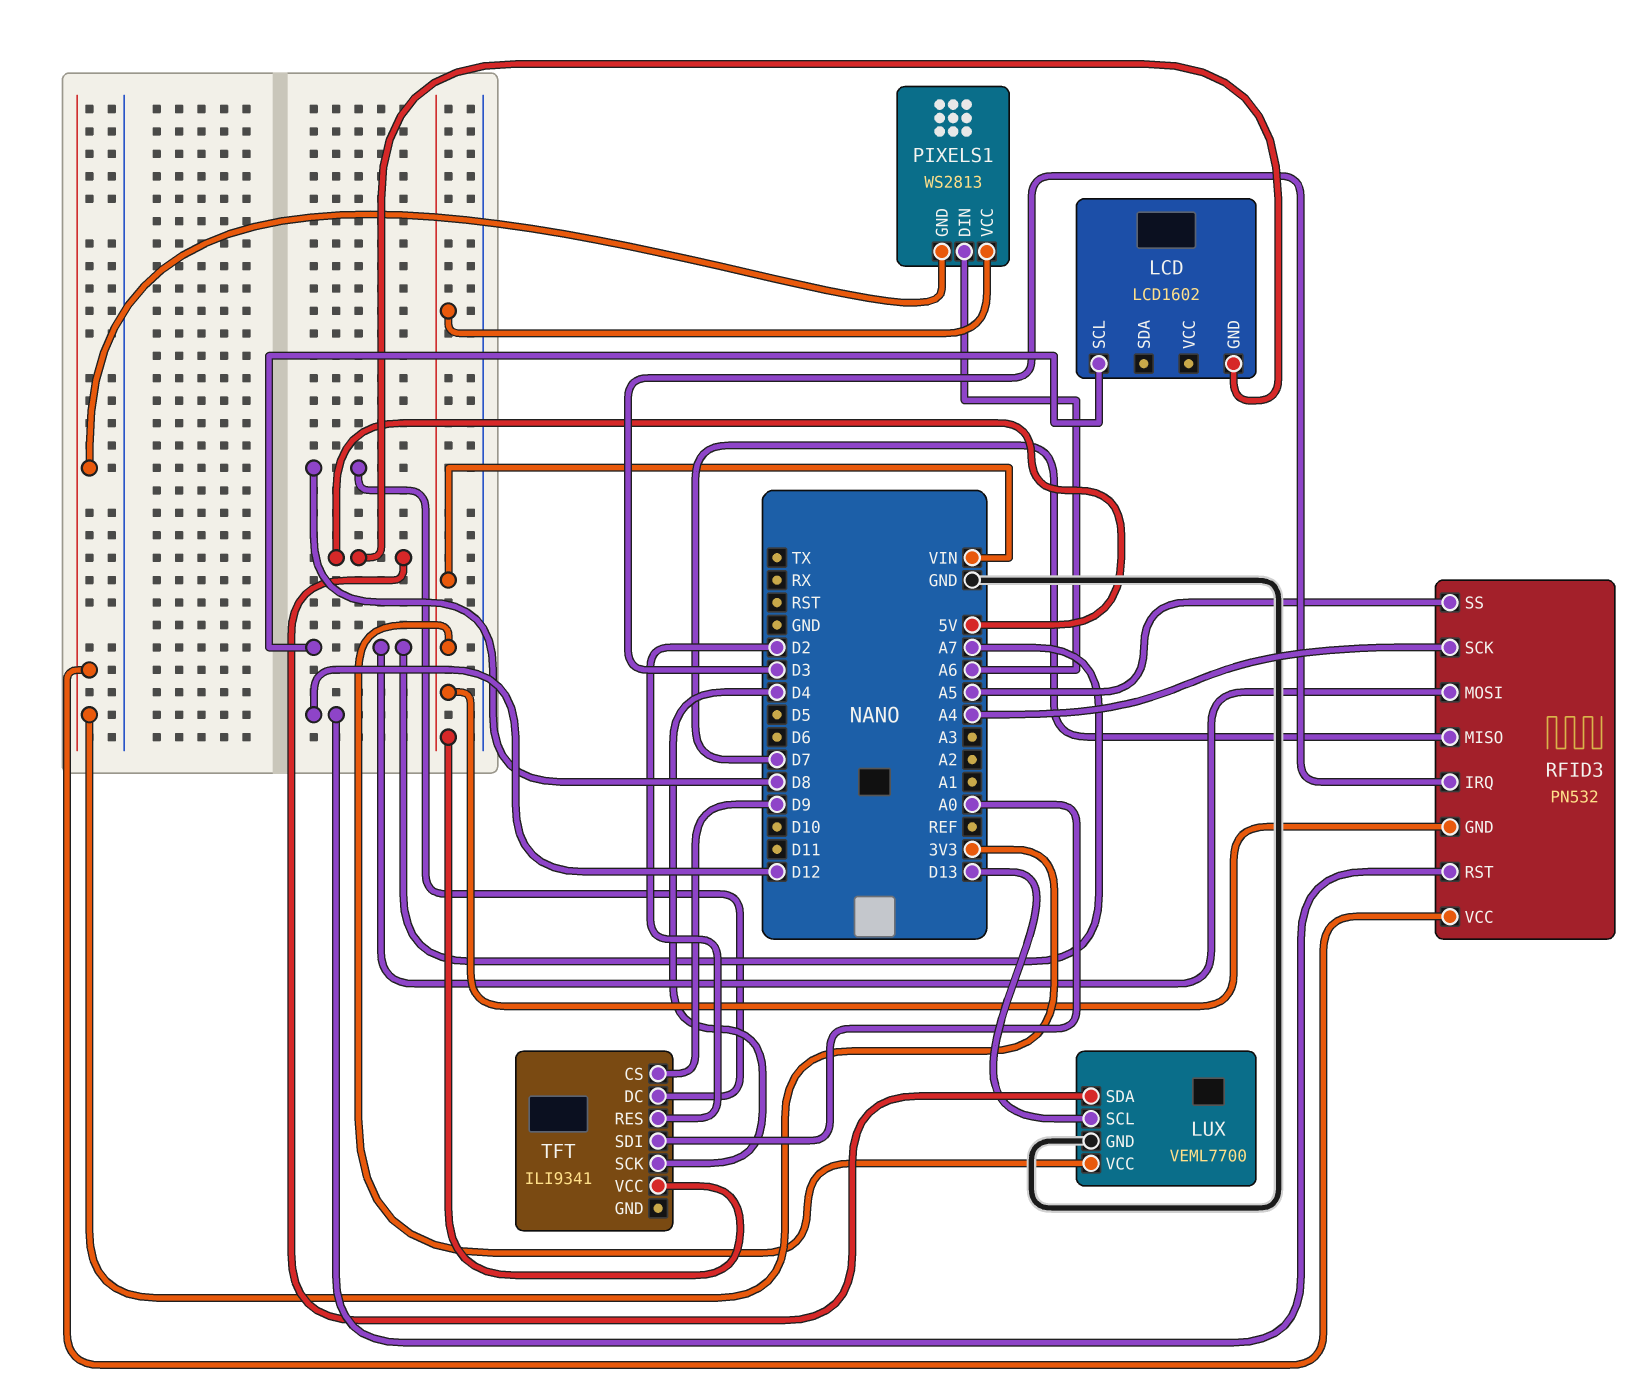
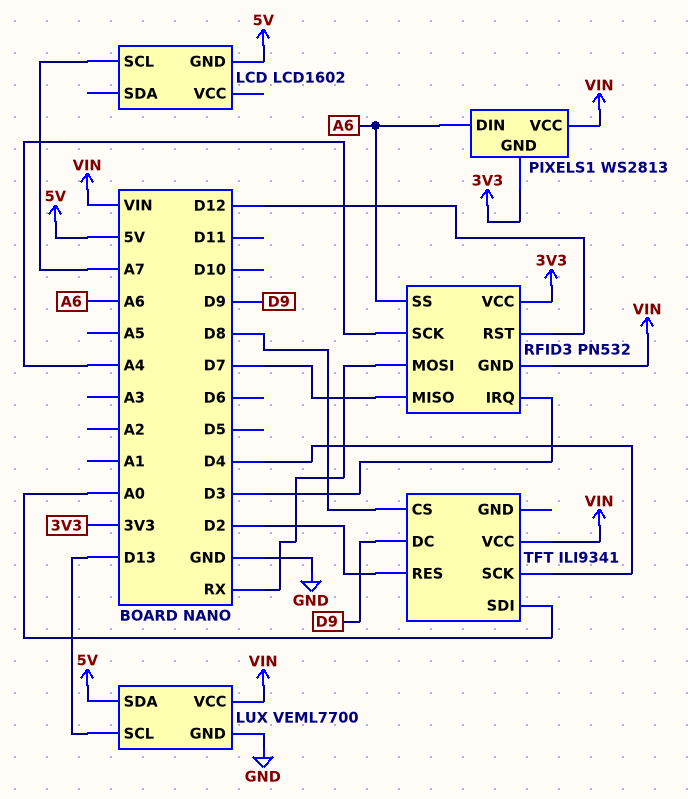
RFID3 pin MOSI: A7 -> RX
RFID3 pin SS: A5 -> A6
TFT pin CS: D9 -> D8
TFT pin DC: D8 -> D9

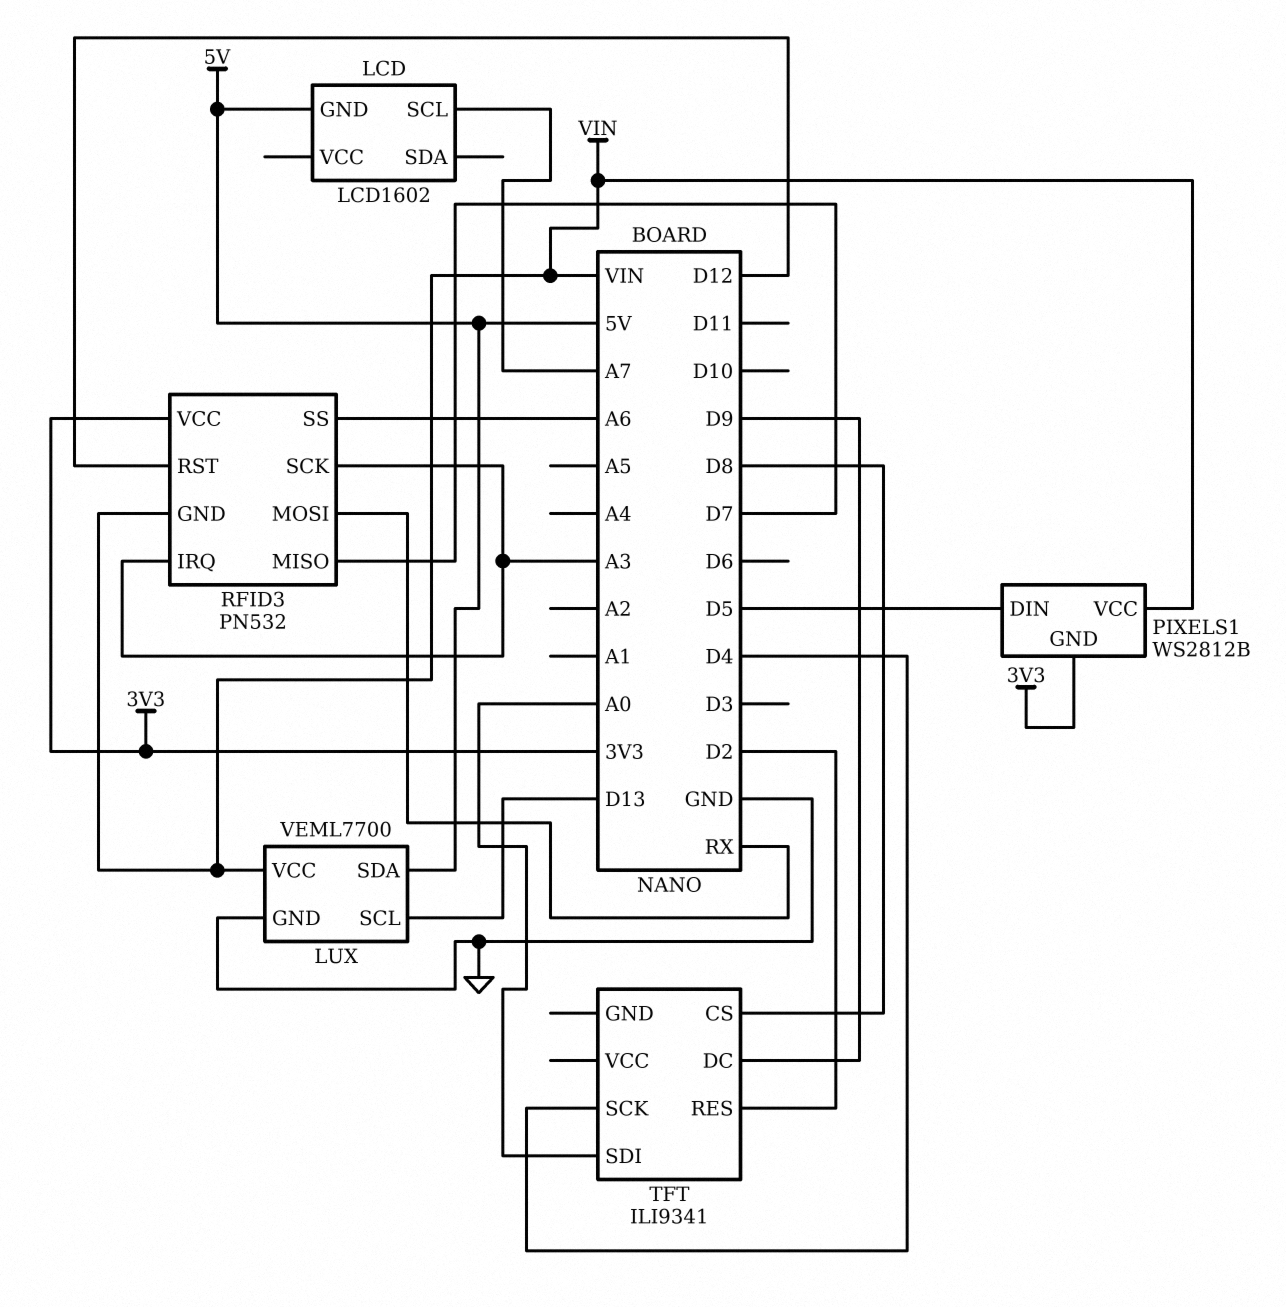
PIXELS1: WS2813 -> WS2812B
PIXELS1 pin DIN: A6 -> D5
RFID3 pin IRQ: D3 -> A3
RFID3 pin SCK: A4 -> A3
TFT pin VCC: VIN -> none

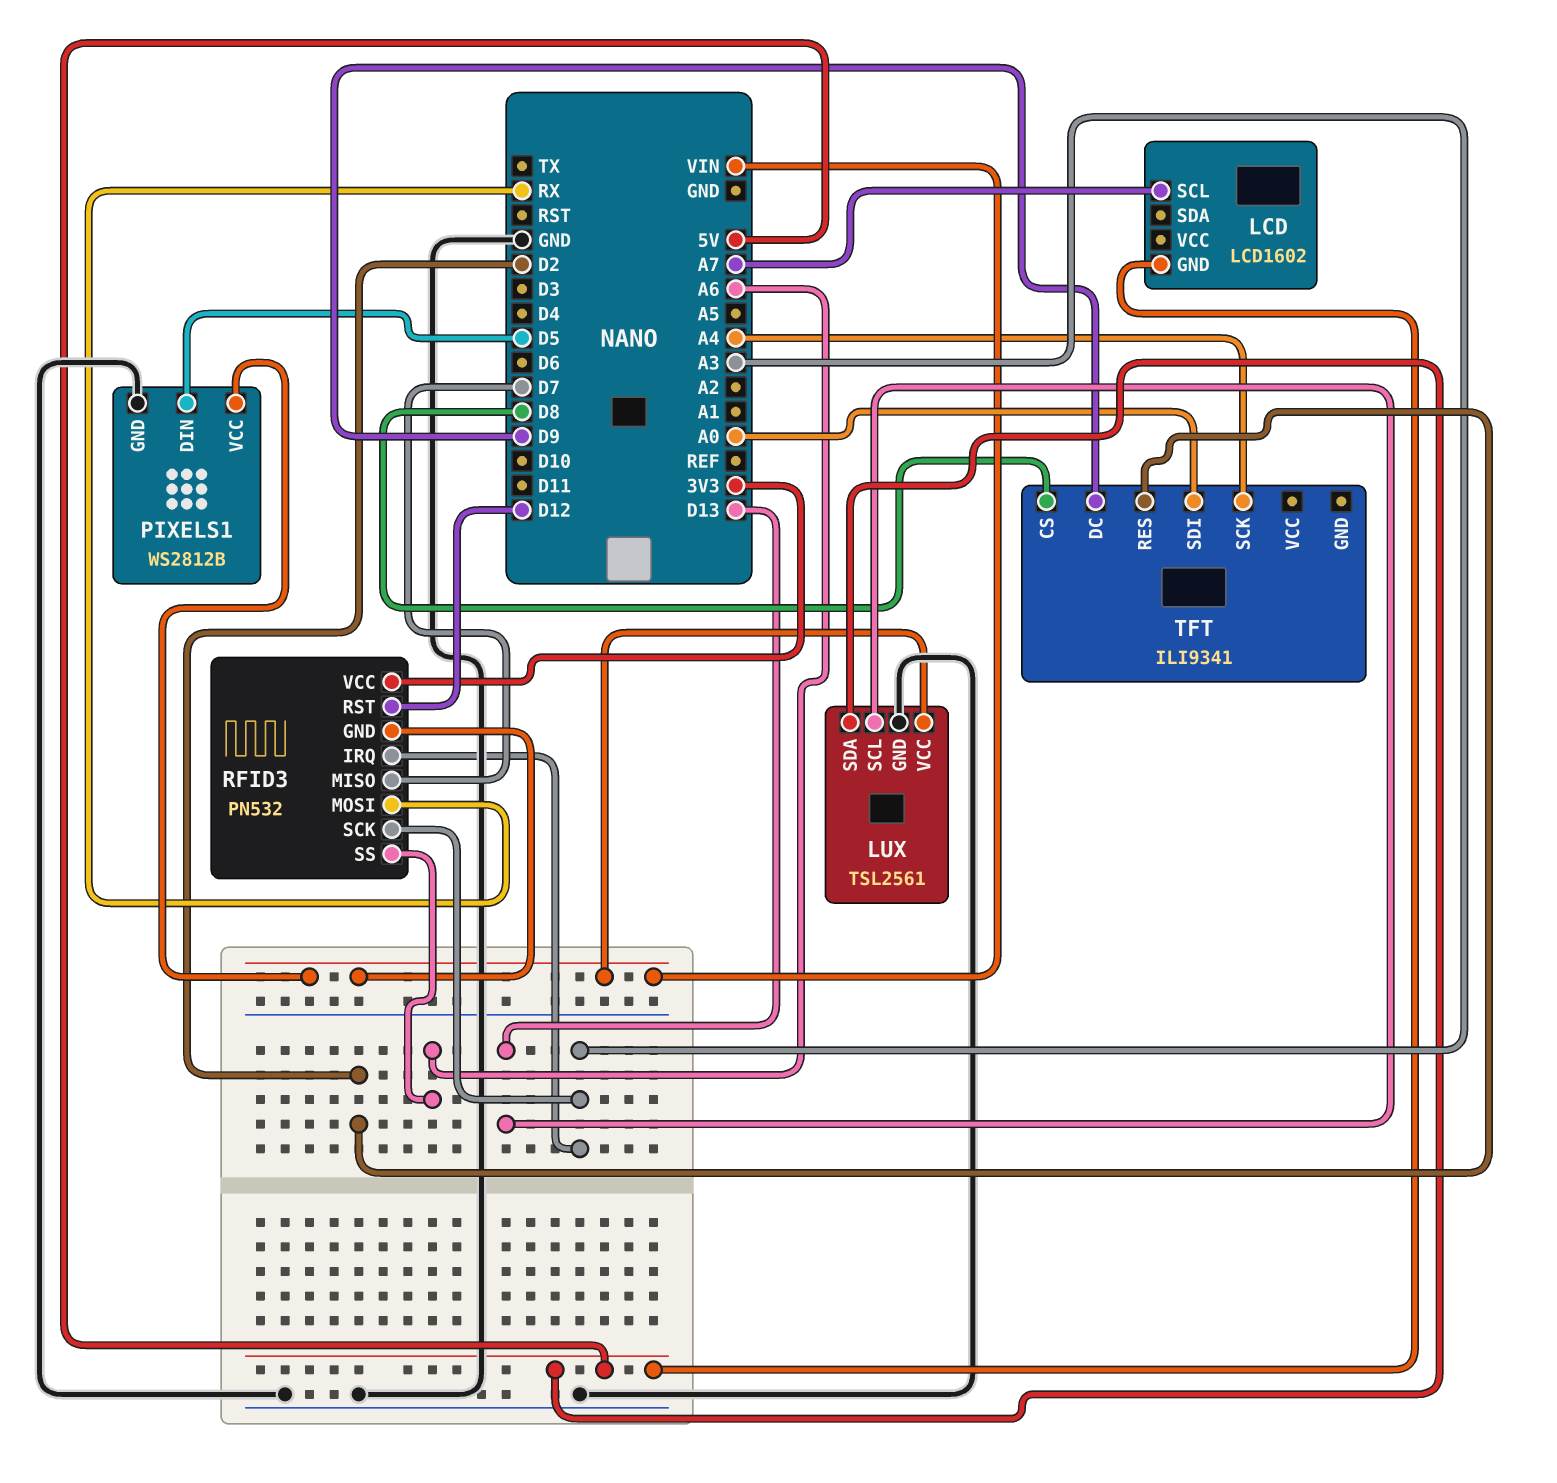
LUX: VEML7700 -> TSL2561
PIXELS1 pin GND: 3V3 -> GND
TFT pin SCK: D4 -> A4

